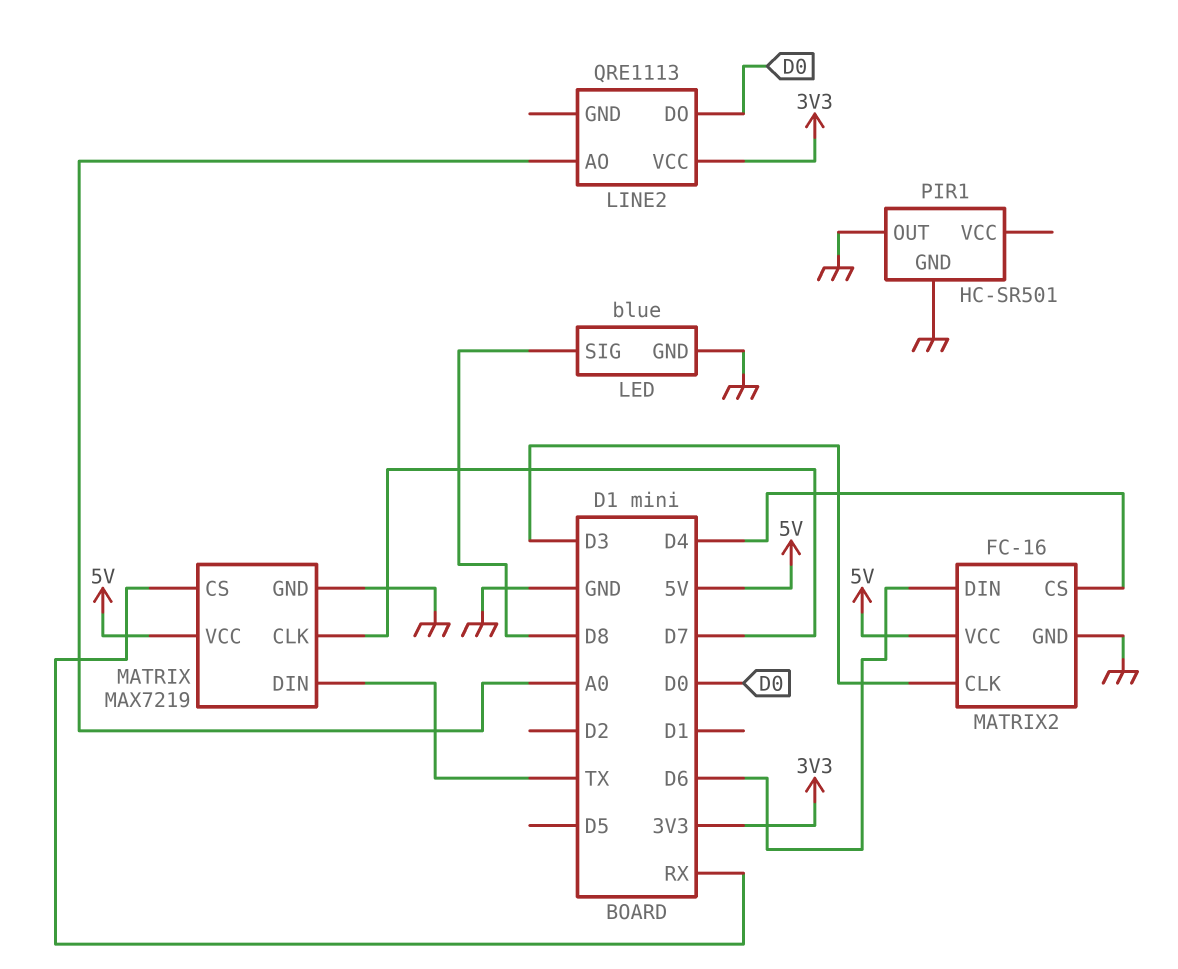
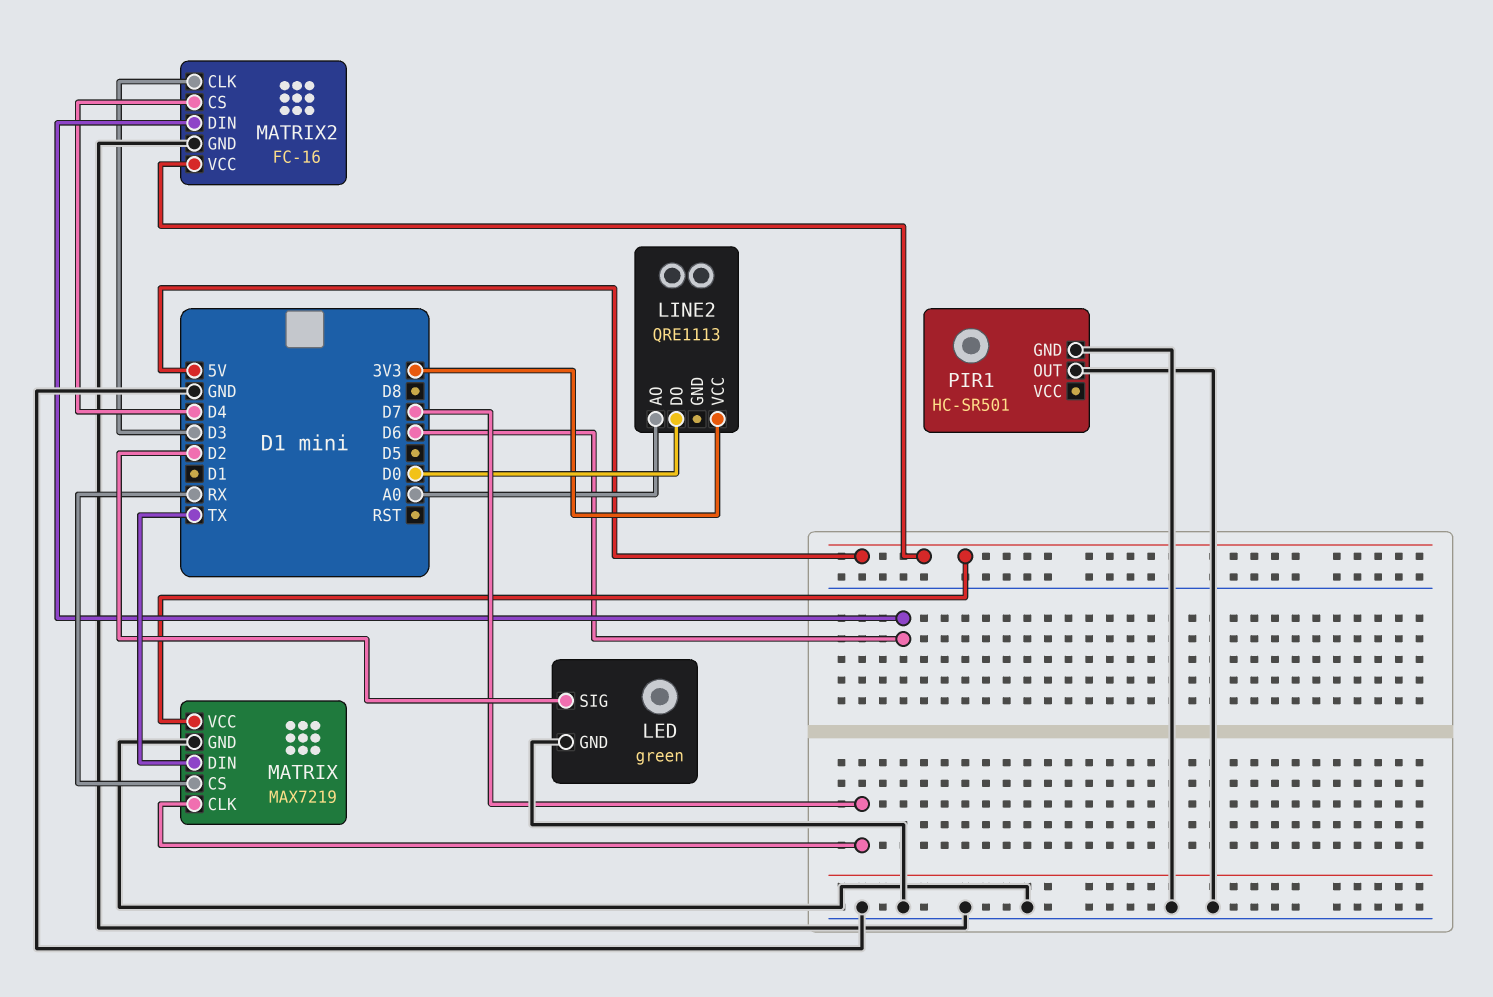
LED: blue -> green
LED pin SIG: D8 -> D2

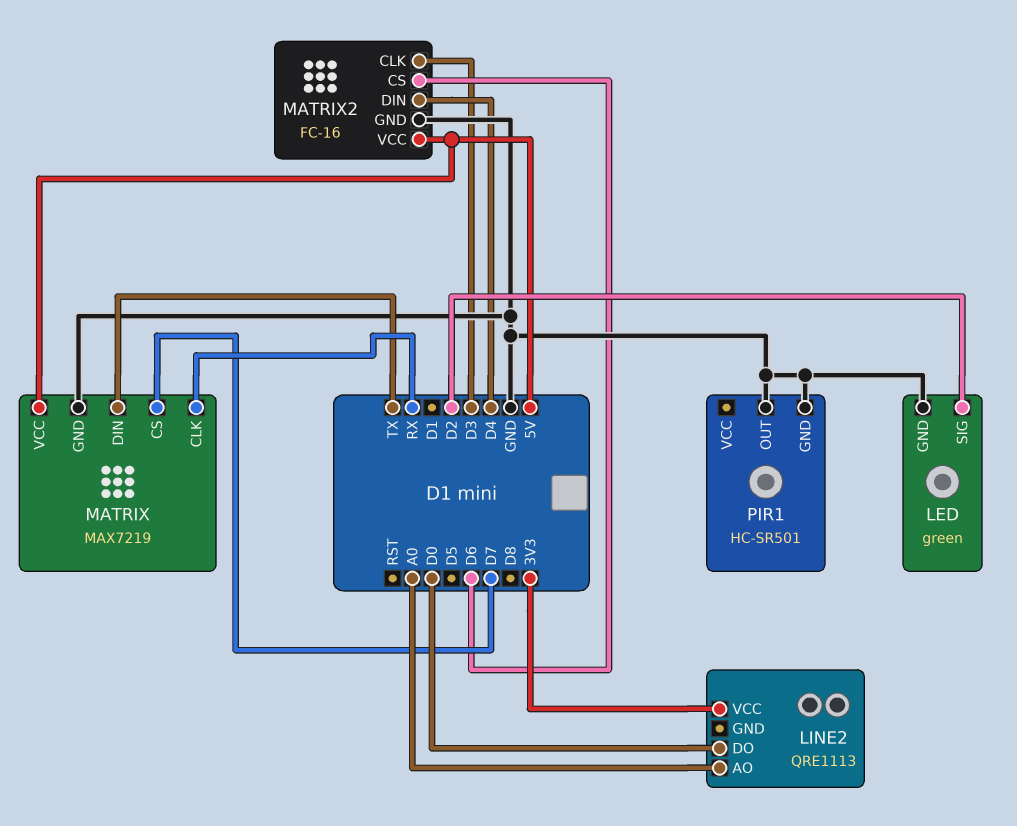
MATRIX pin CLK: D7 -> RX
MATRIX pin CS: RX -> D7
MATRIX2 pin CS: D4 -> D6
MATRIX2 pin DIN: D6 -> D4

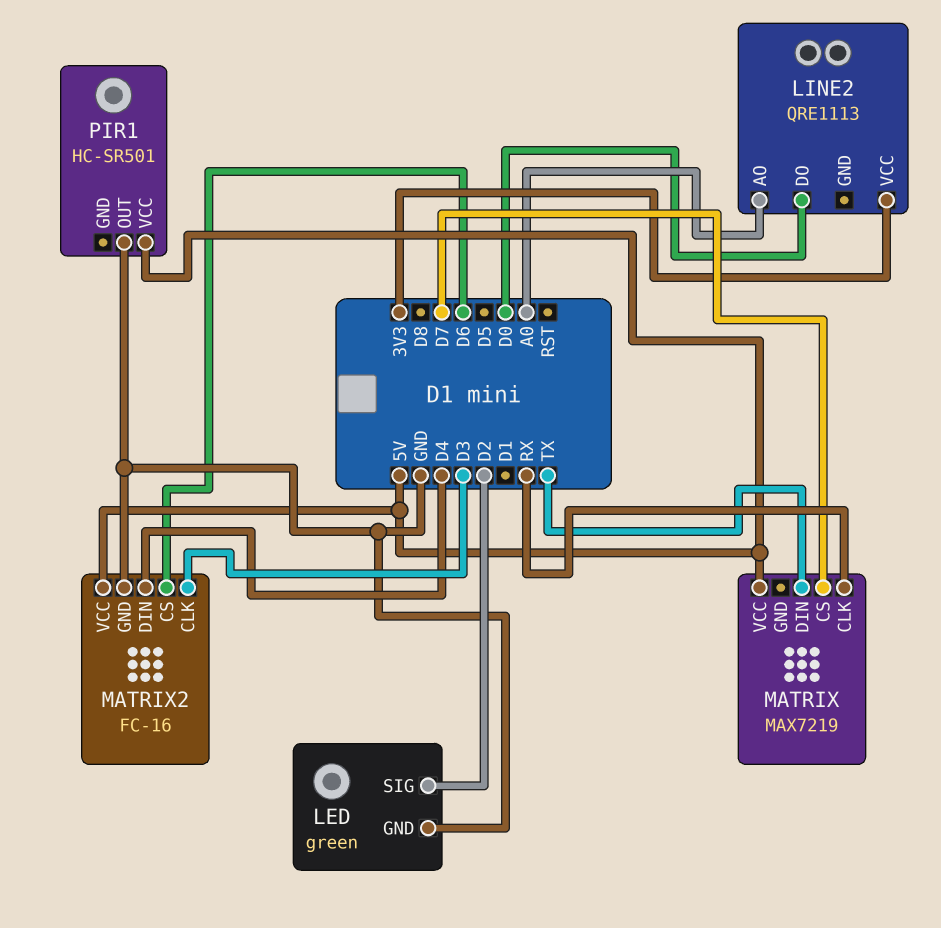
MATRIX pin GND: GND -> none
PIR1 pin GND: GND -> none
PIR1 pin VCC: none -> 5V

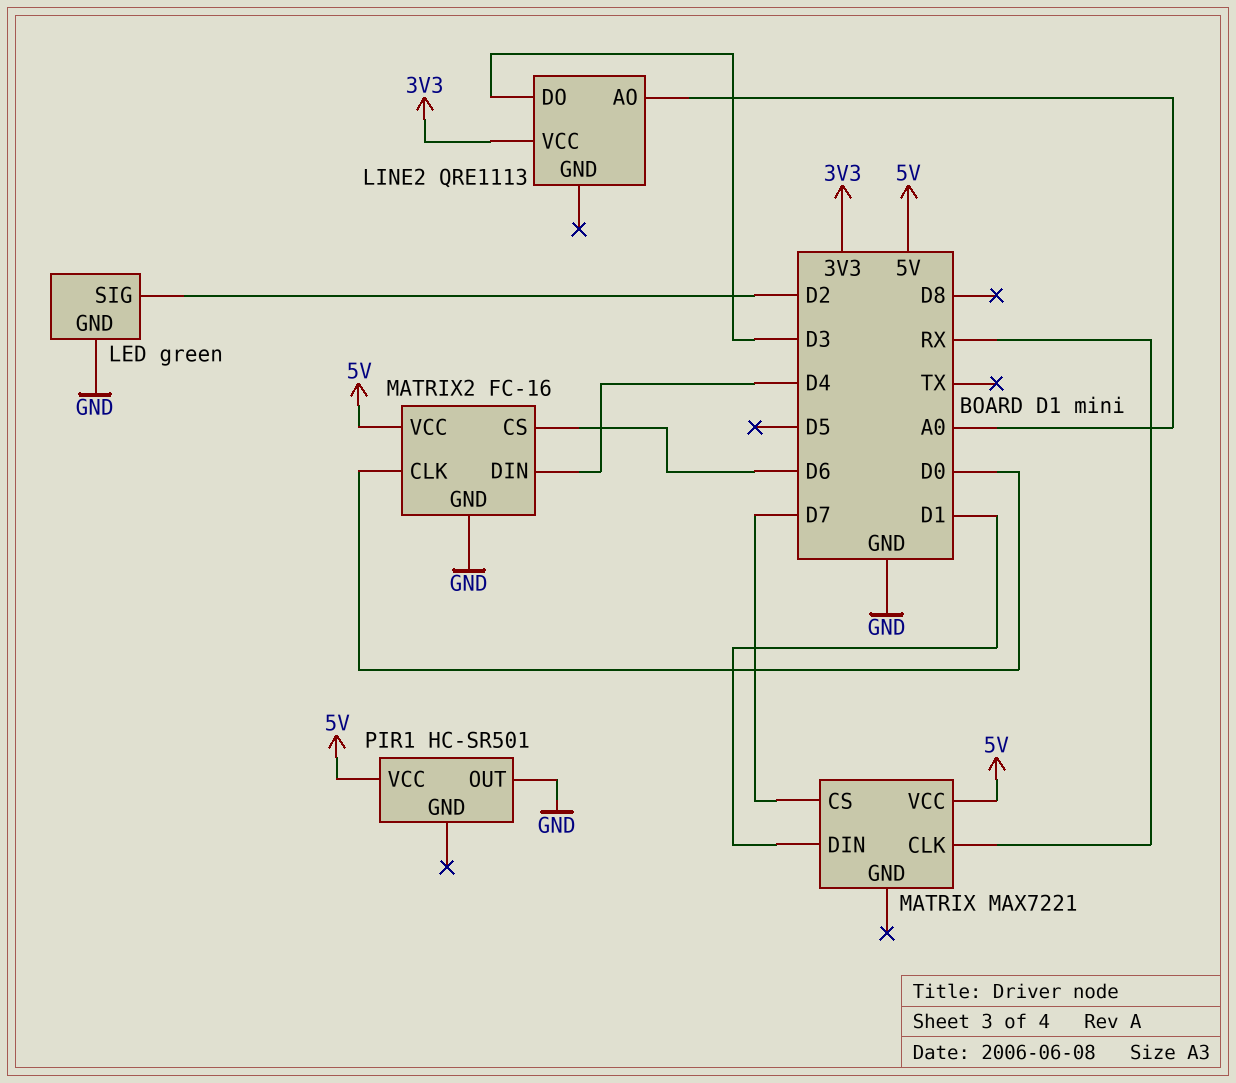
LINE2 pin DO: D0 -> D3
MATRIX: MAX7219 -> MAX7221
MATRIX pin DIN: TX -> D1
MATRIX2 pin CLK: D3 -> D0

